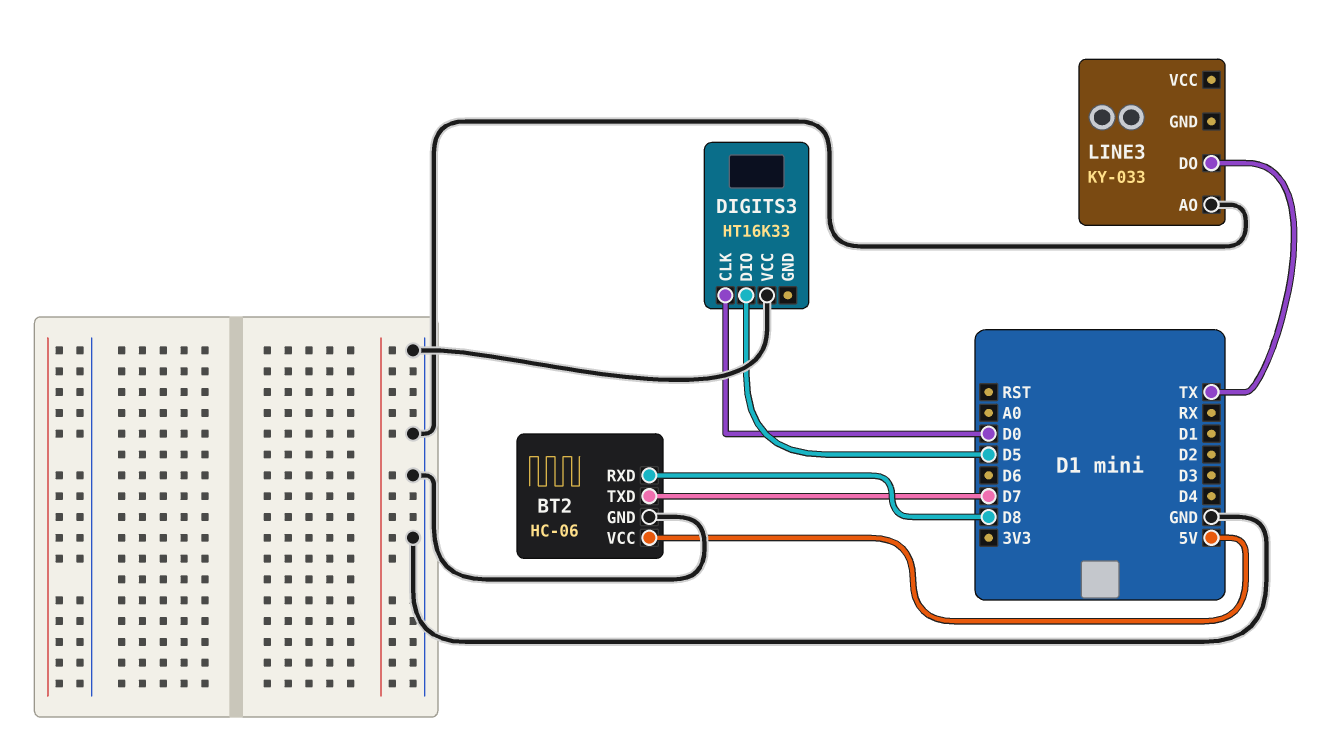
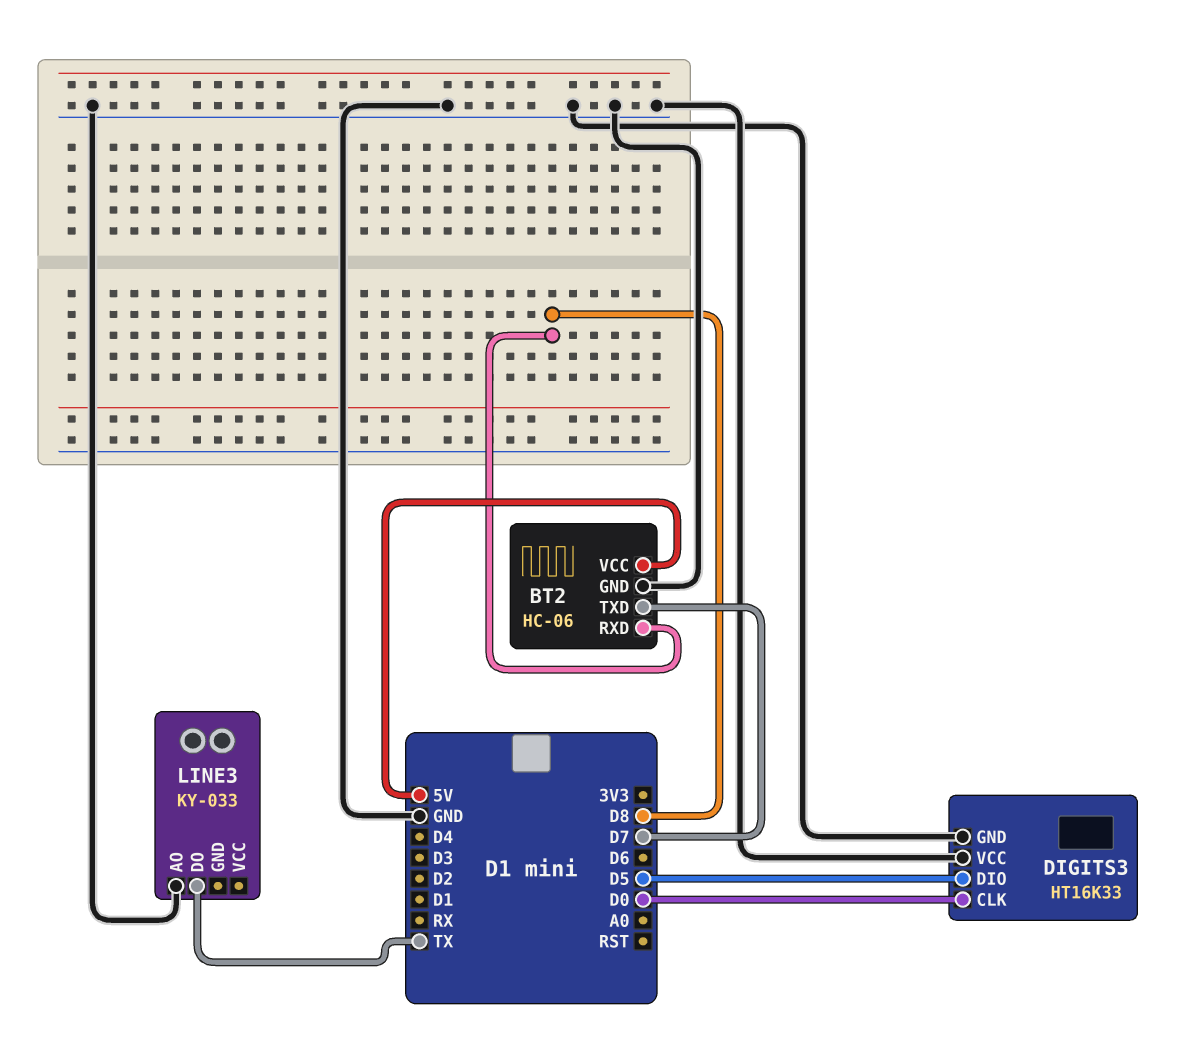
DIGITS3 pin GND: none -> GND

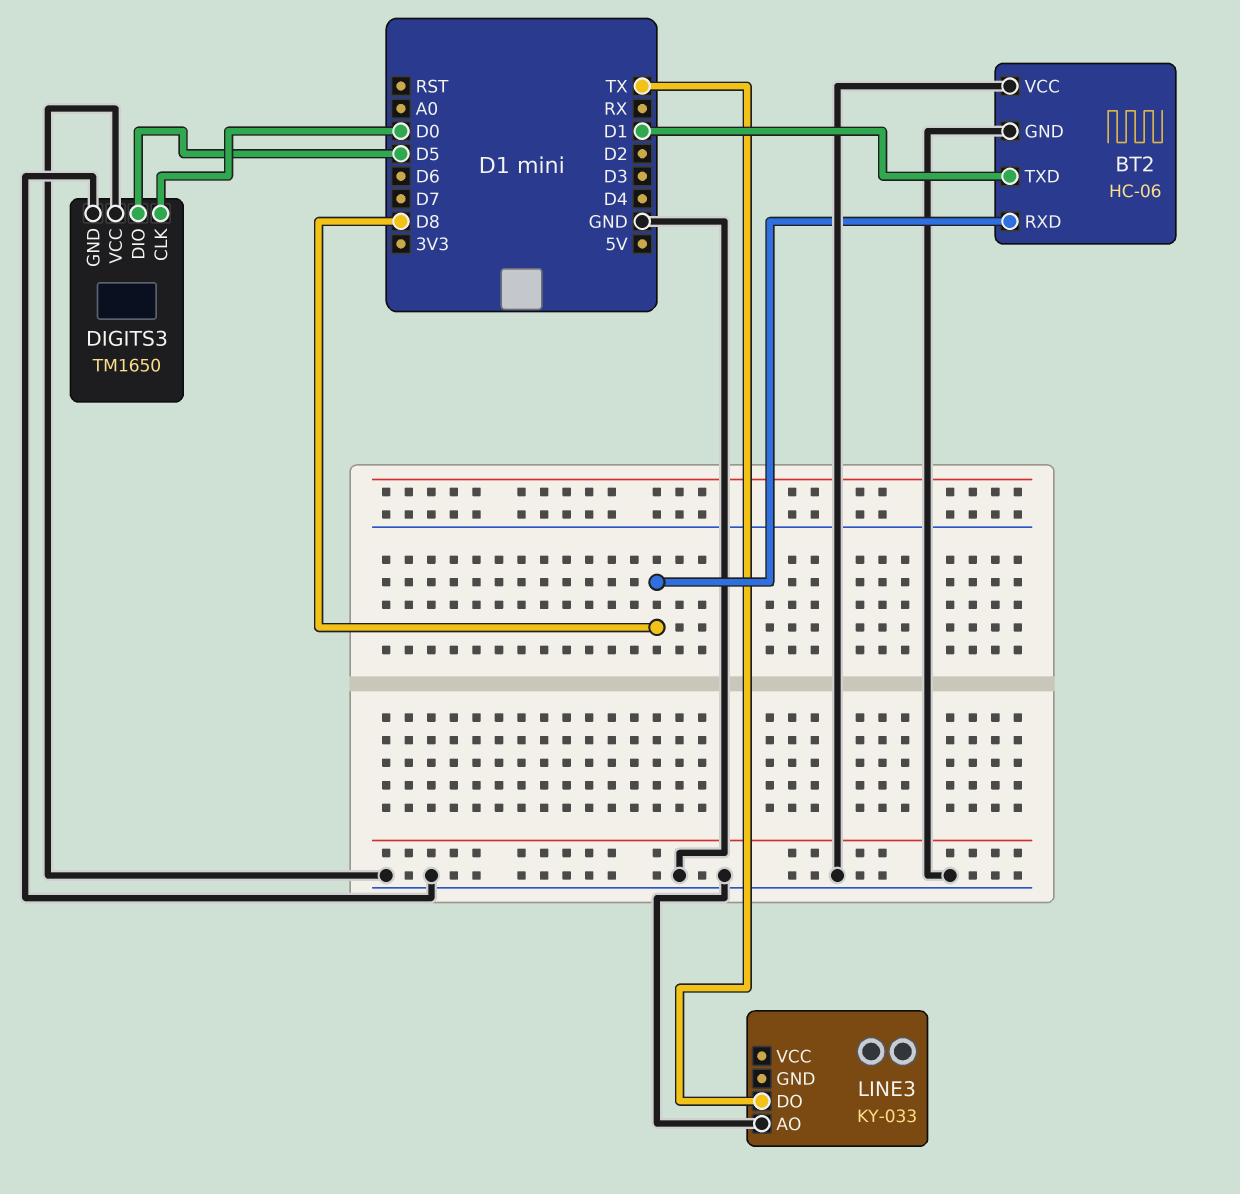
BT2 pin TXD: D7 -> D1
BT2 pin VCC: 5V -> GND
DIGITS3: HT16K33 -> TM1650

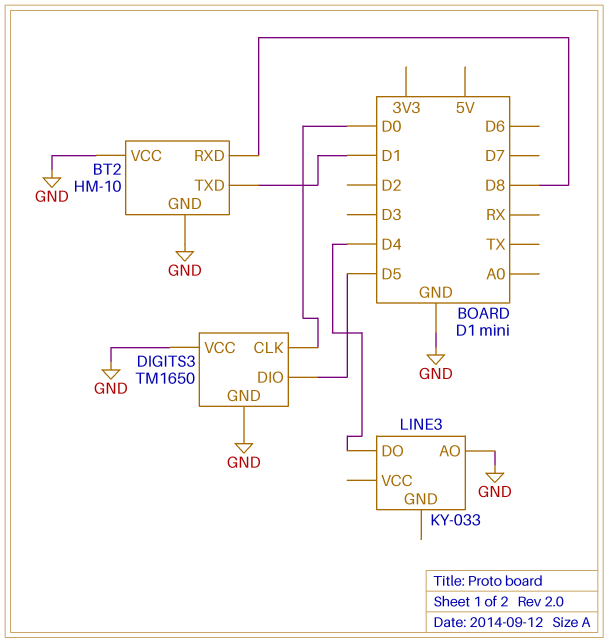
BT2: HC-06 -> HM-10
LINE3 pin DO: TX -> D4

